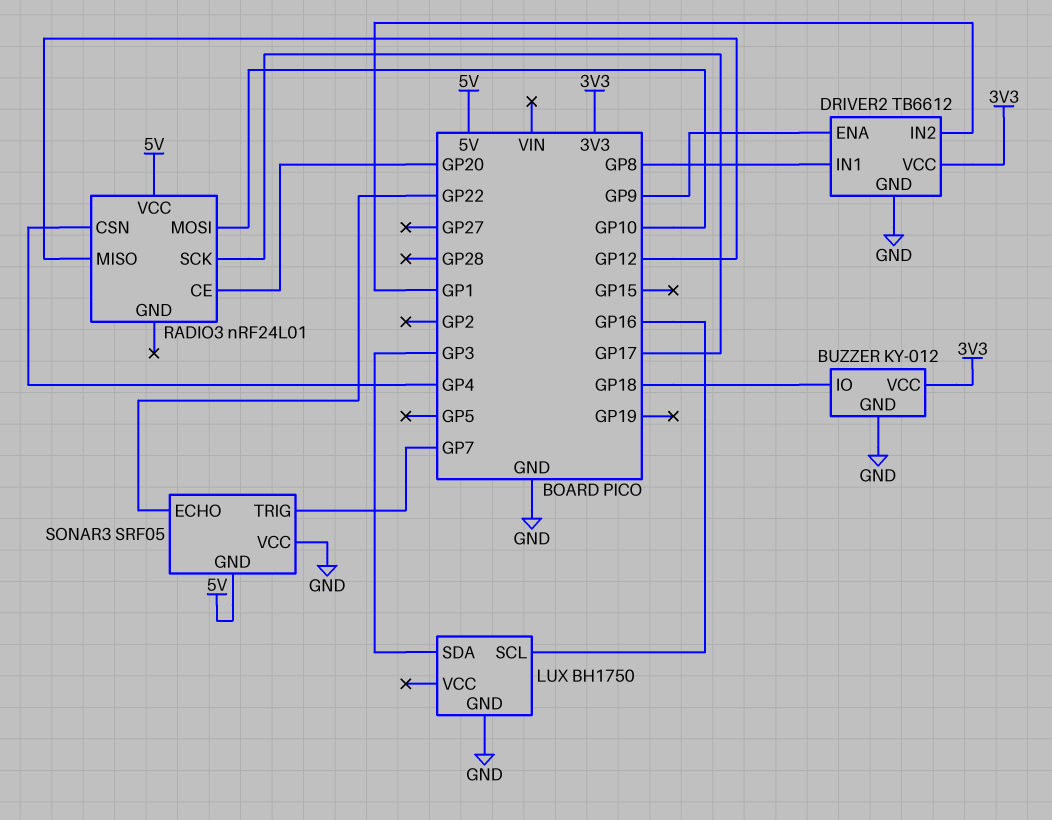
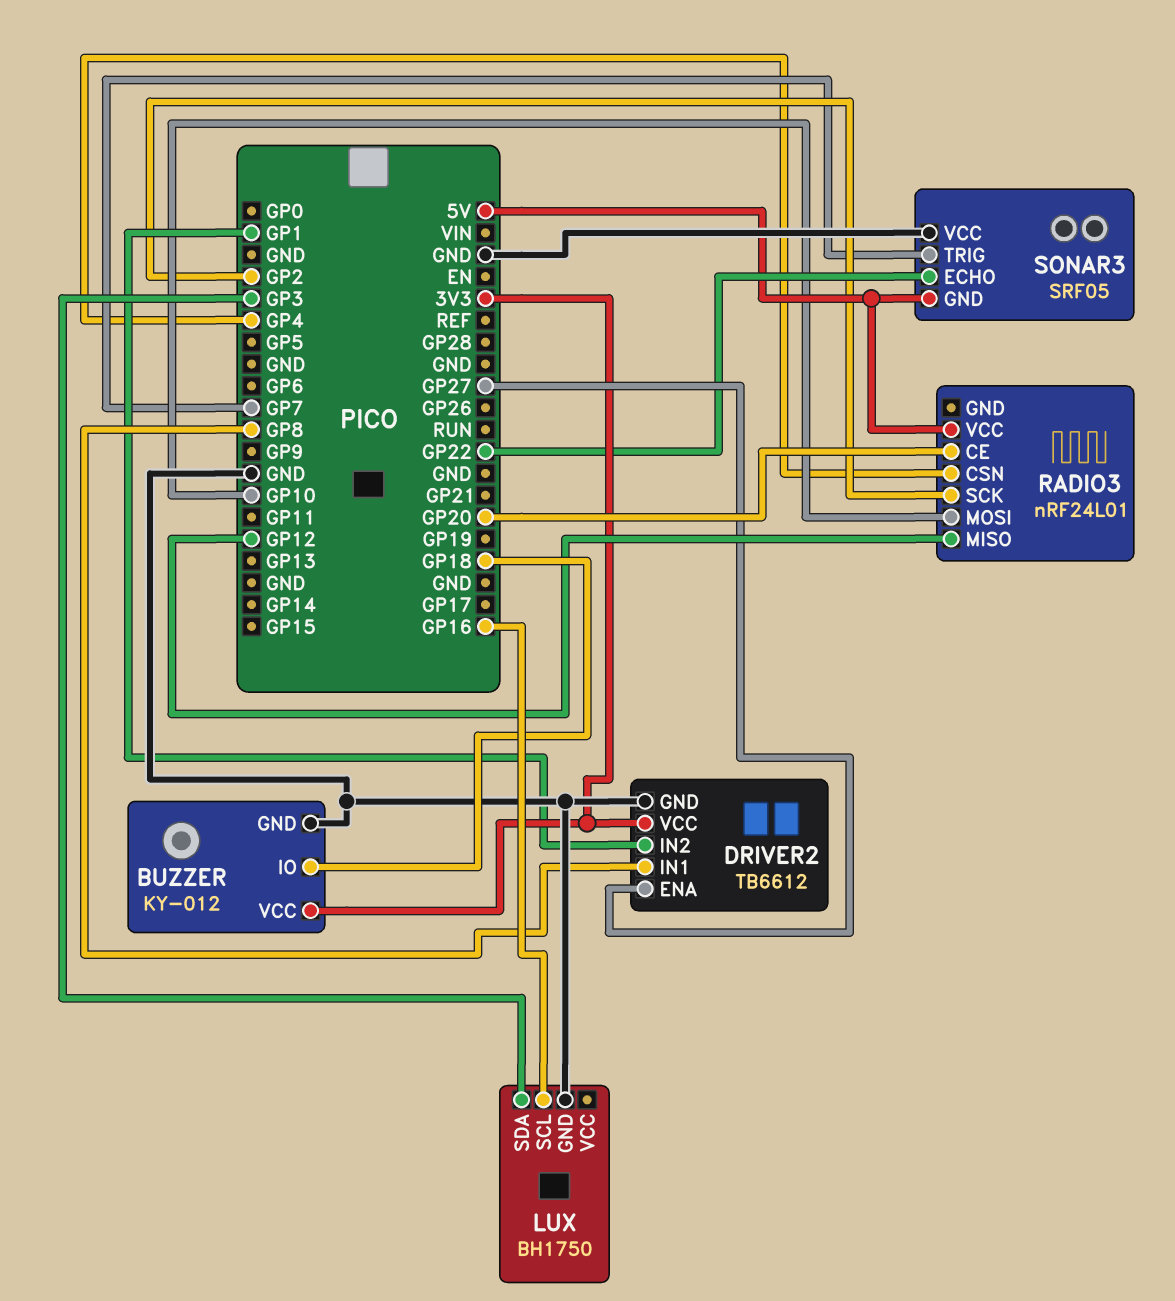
DRIVER2 pin ENA: GP9 -> GP27
RADIO3 pin SCK: GP17 -> GP2

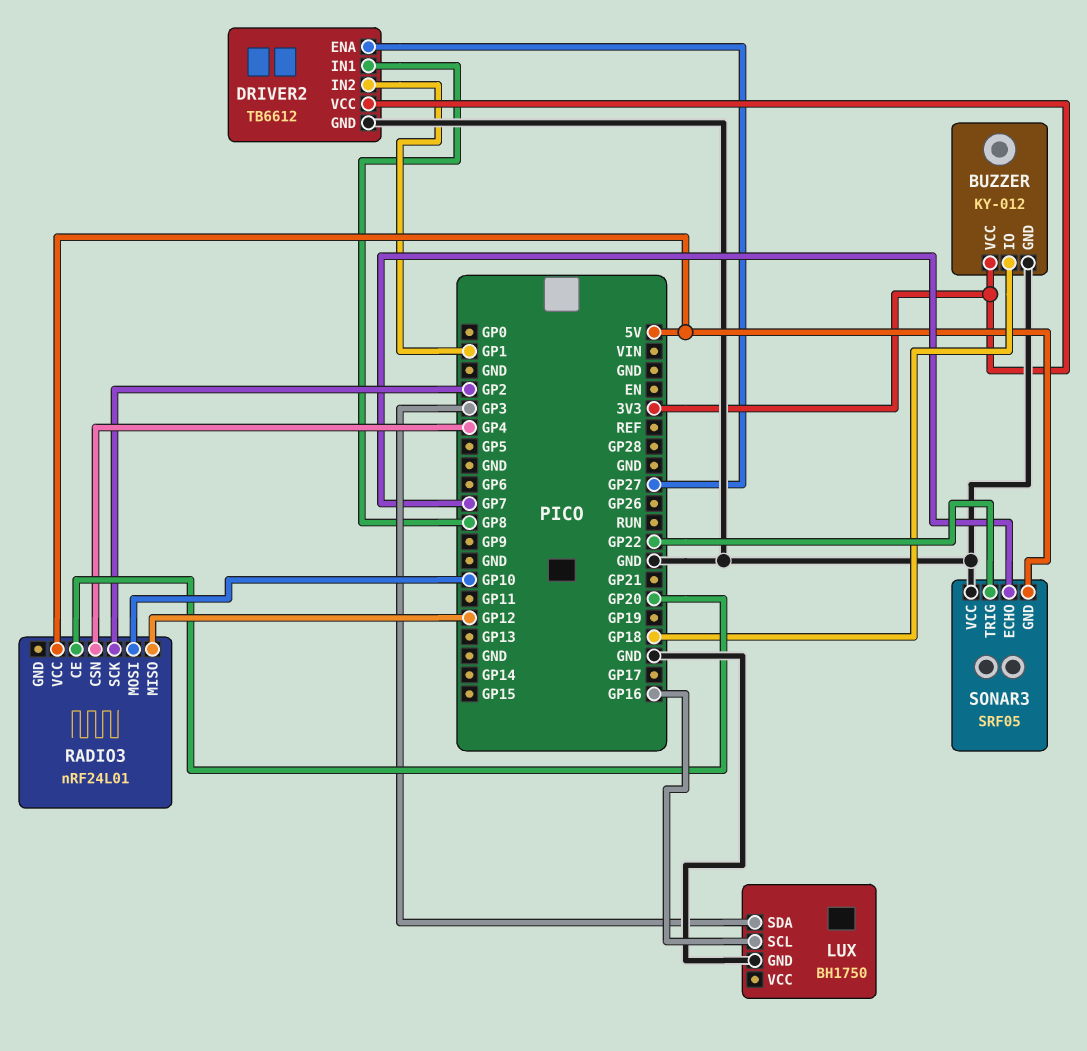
SONAR3 pin ECHO: GP22 -> GP7
SONAR3 pin TRIG: GP7 -> GP22

